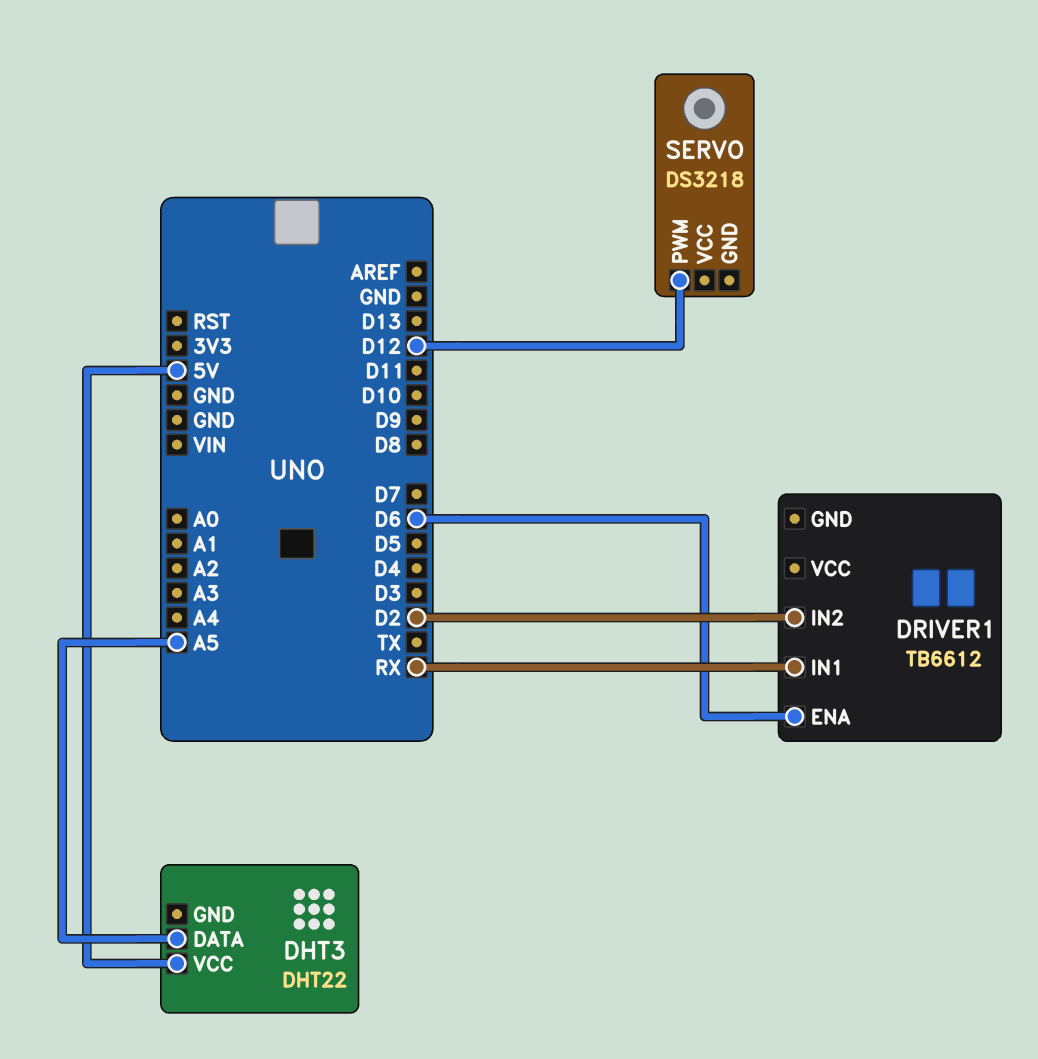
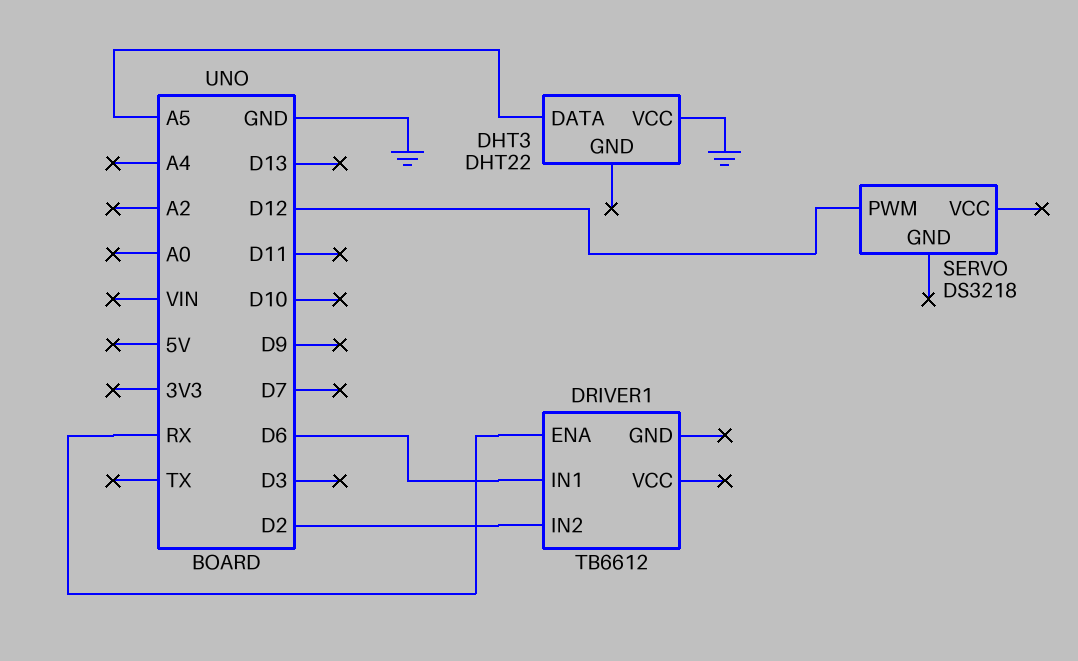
DHT3 pin VCC: 5V -> GND
DRIVER1 pin ENA: D6 -> RX
DRIVER1 pin IN1: RX -> D6

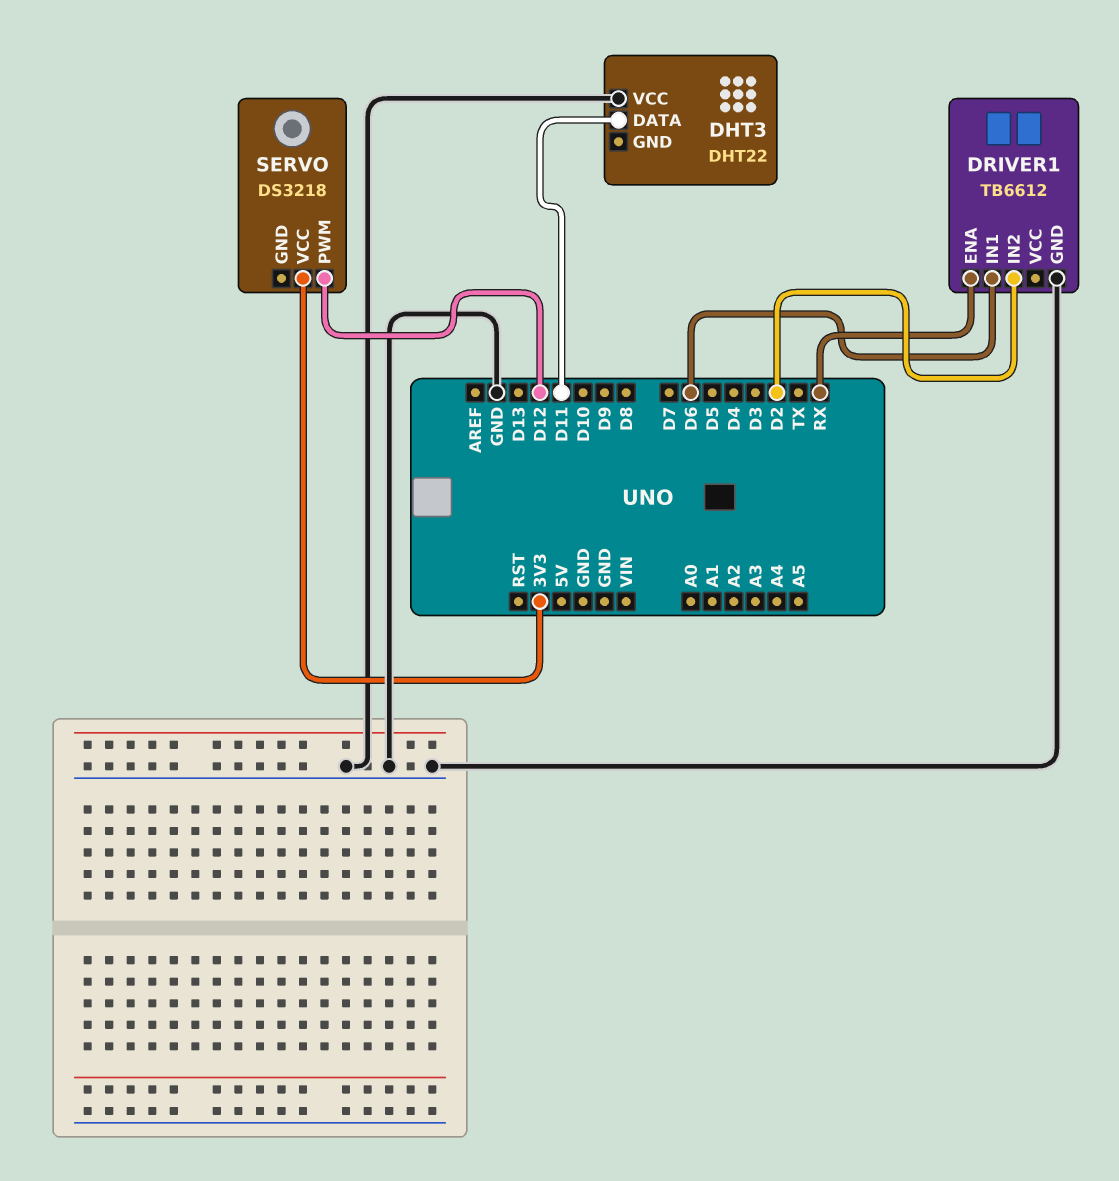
DHT3 pin DATA: A5 -> D11
DRIVER1 pin GND: none -> GND
SERVO pin VCC: none -> 3V3

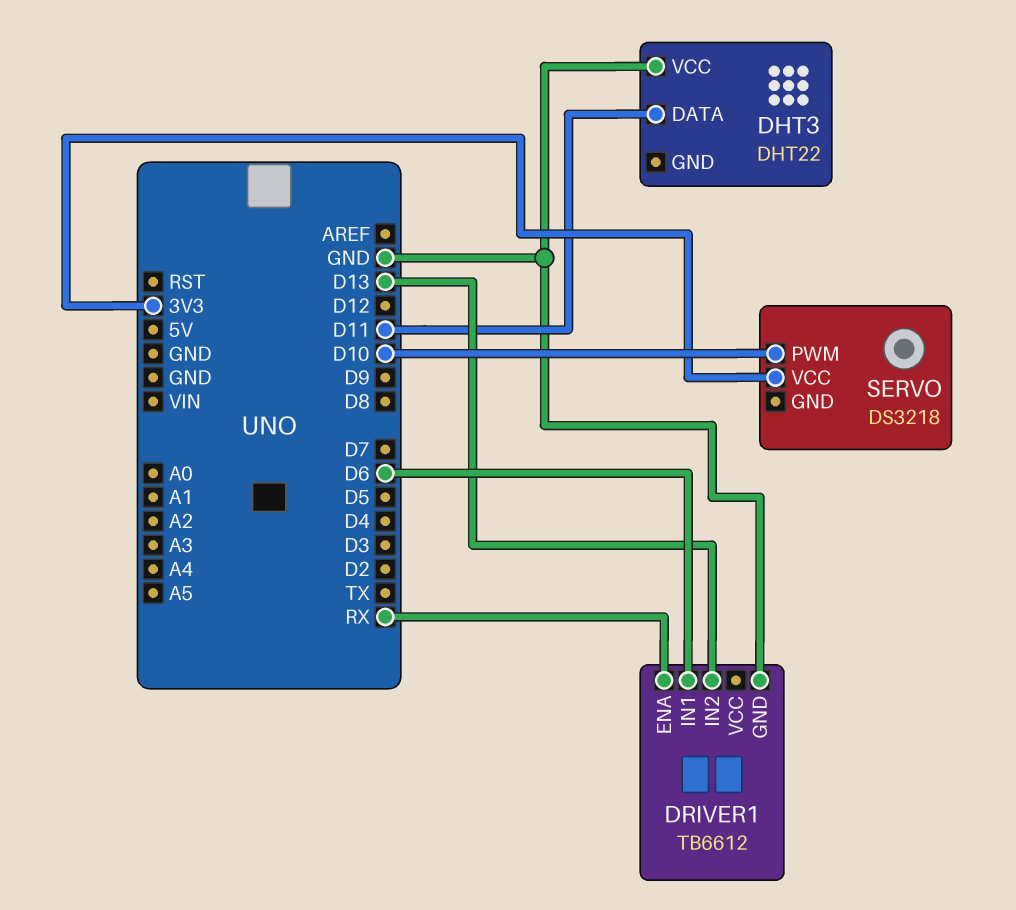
DRIVER1 pin IN2: D2 -> D13
SERVO pin PWM: D12 -> D10

